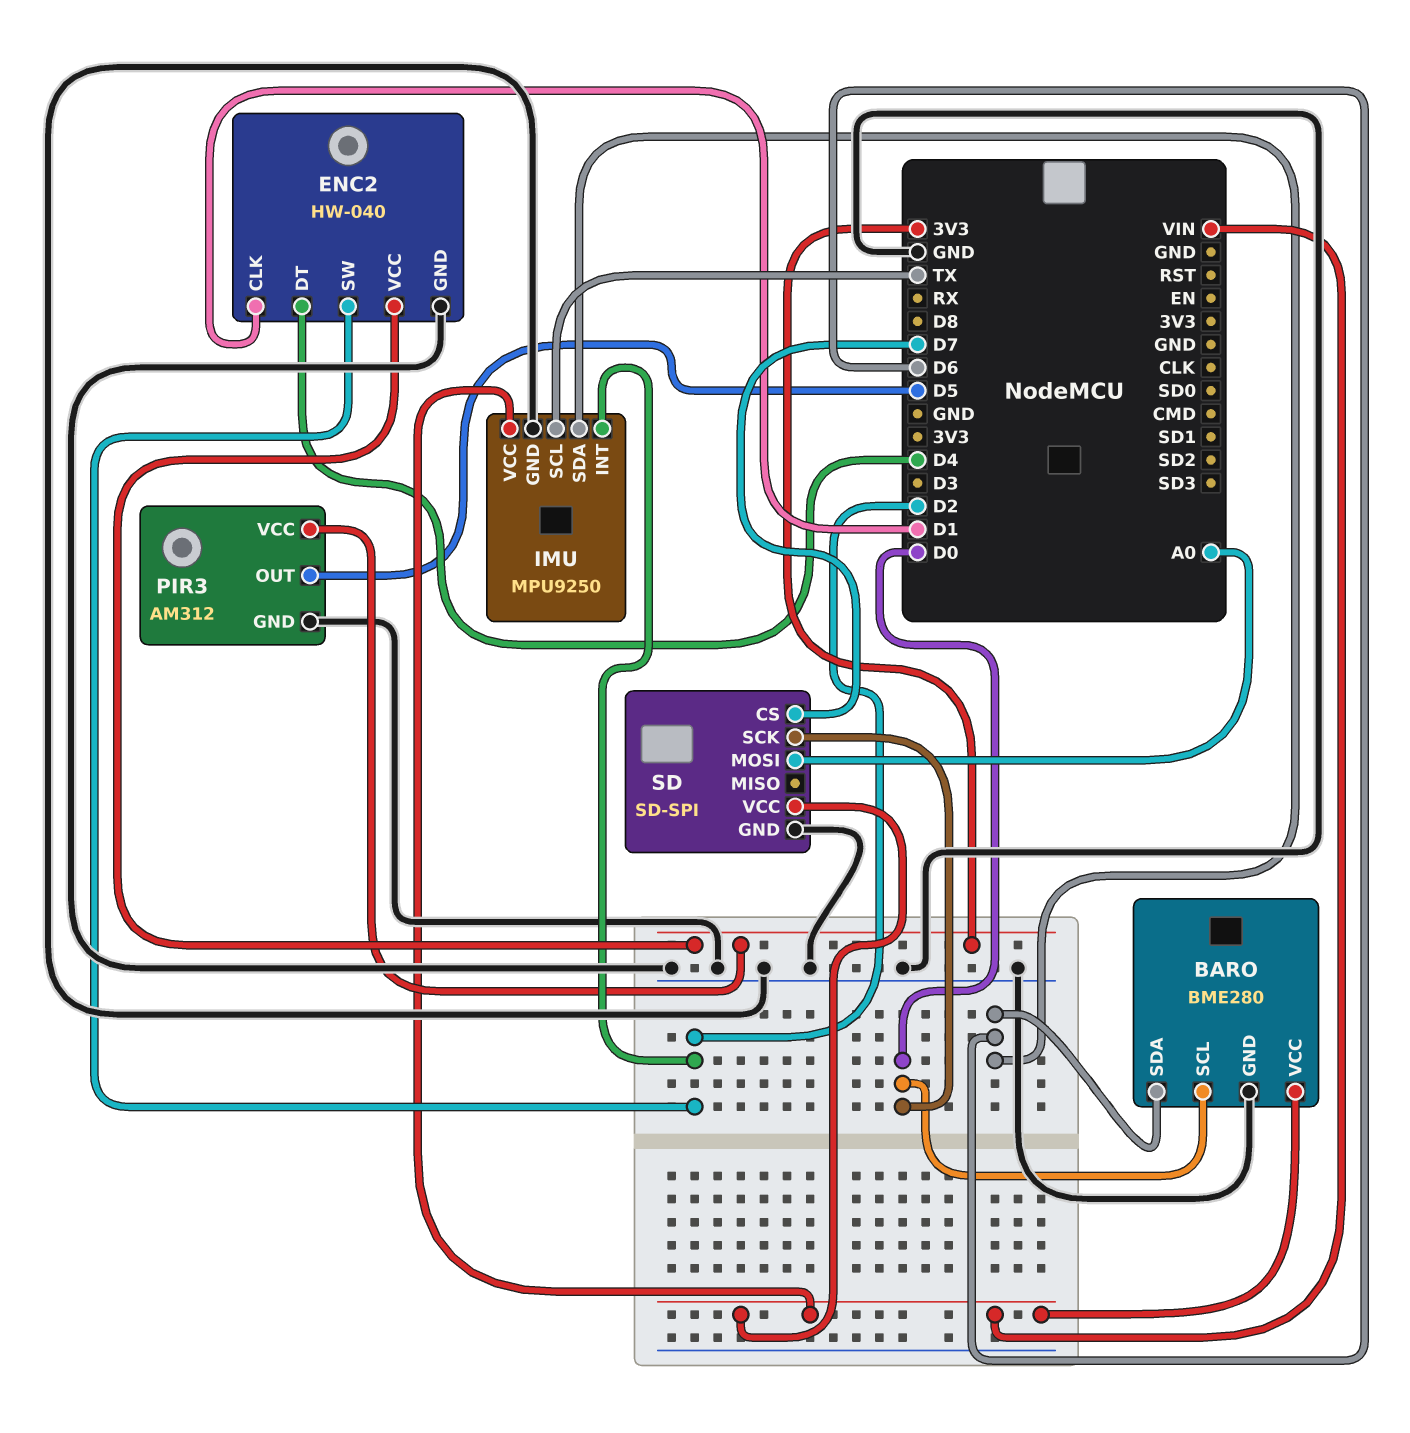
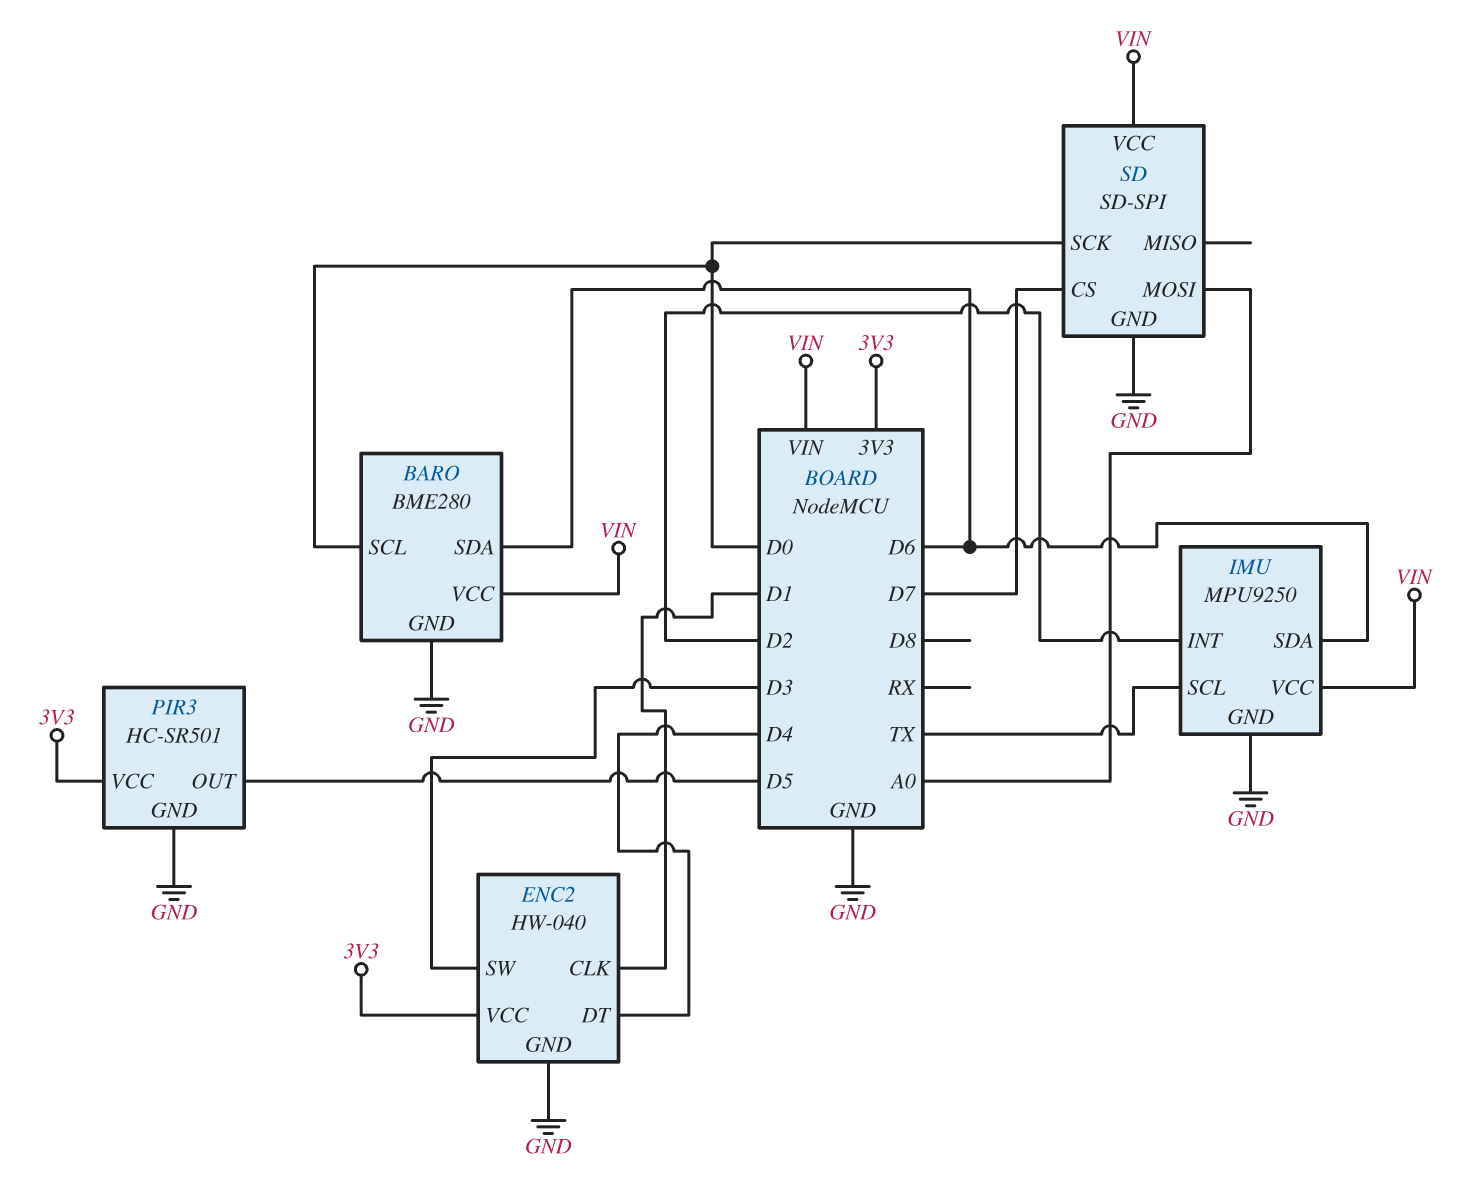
ENC2 pin SW: D2 -> D3
PIR3: AM312 -> HC-SR501

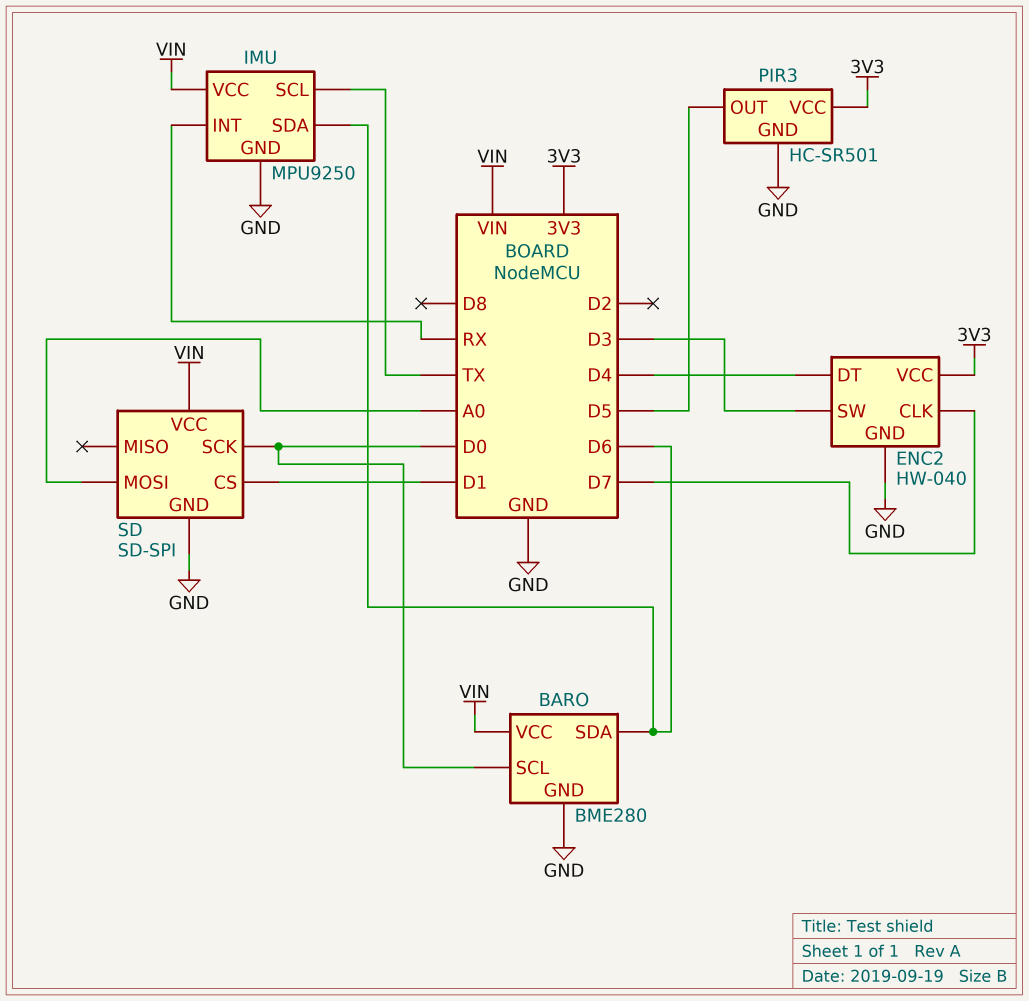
ENC2 pin CLK: D1 -> D7
IMU pin INT: D2 -> RX
SD pin CS: D7 -> D1

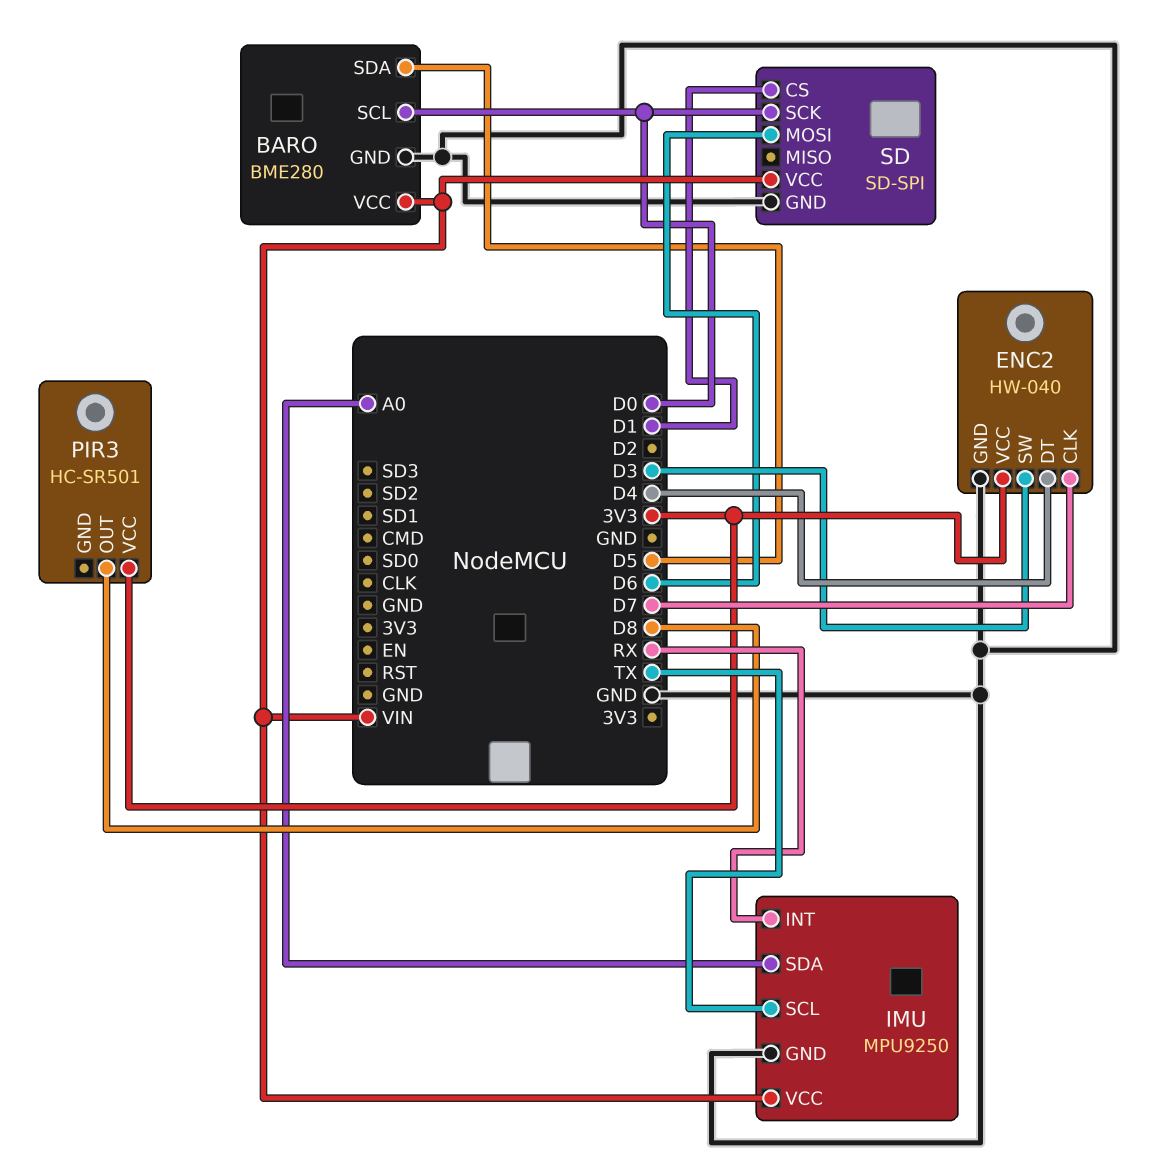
BARO pin SDA: D6 -> D5
IMU pin SDA: D6 -> A0
PIR3 pin GND: GND -> none
PIR3 pin OUT: D5 -> D8
SD pin MOSI: A0 -> D6

